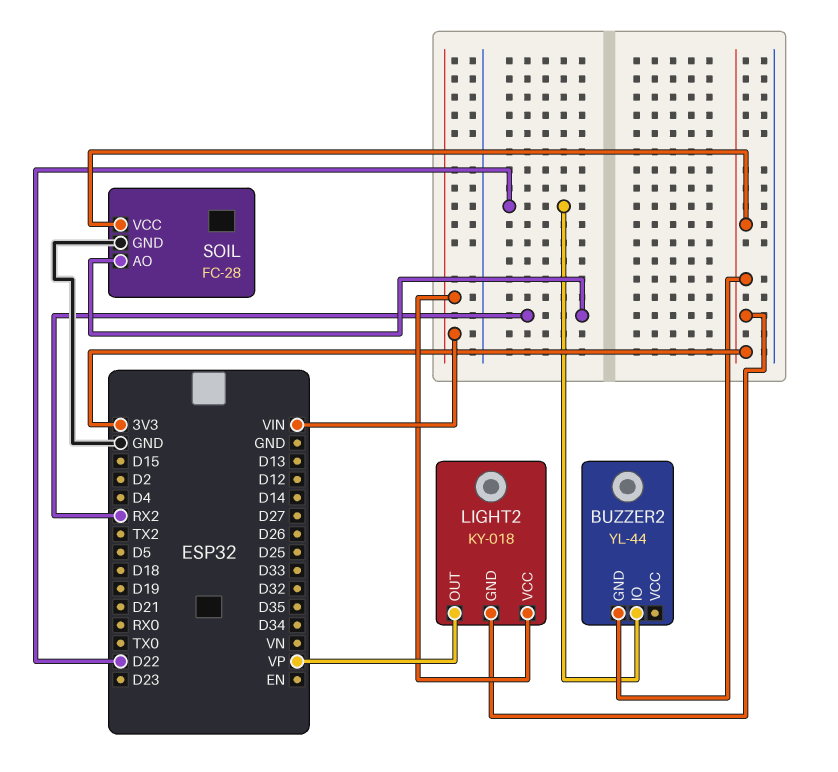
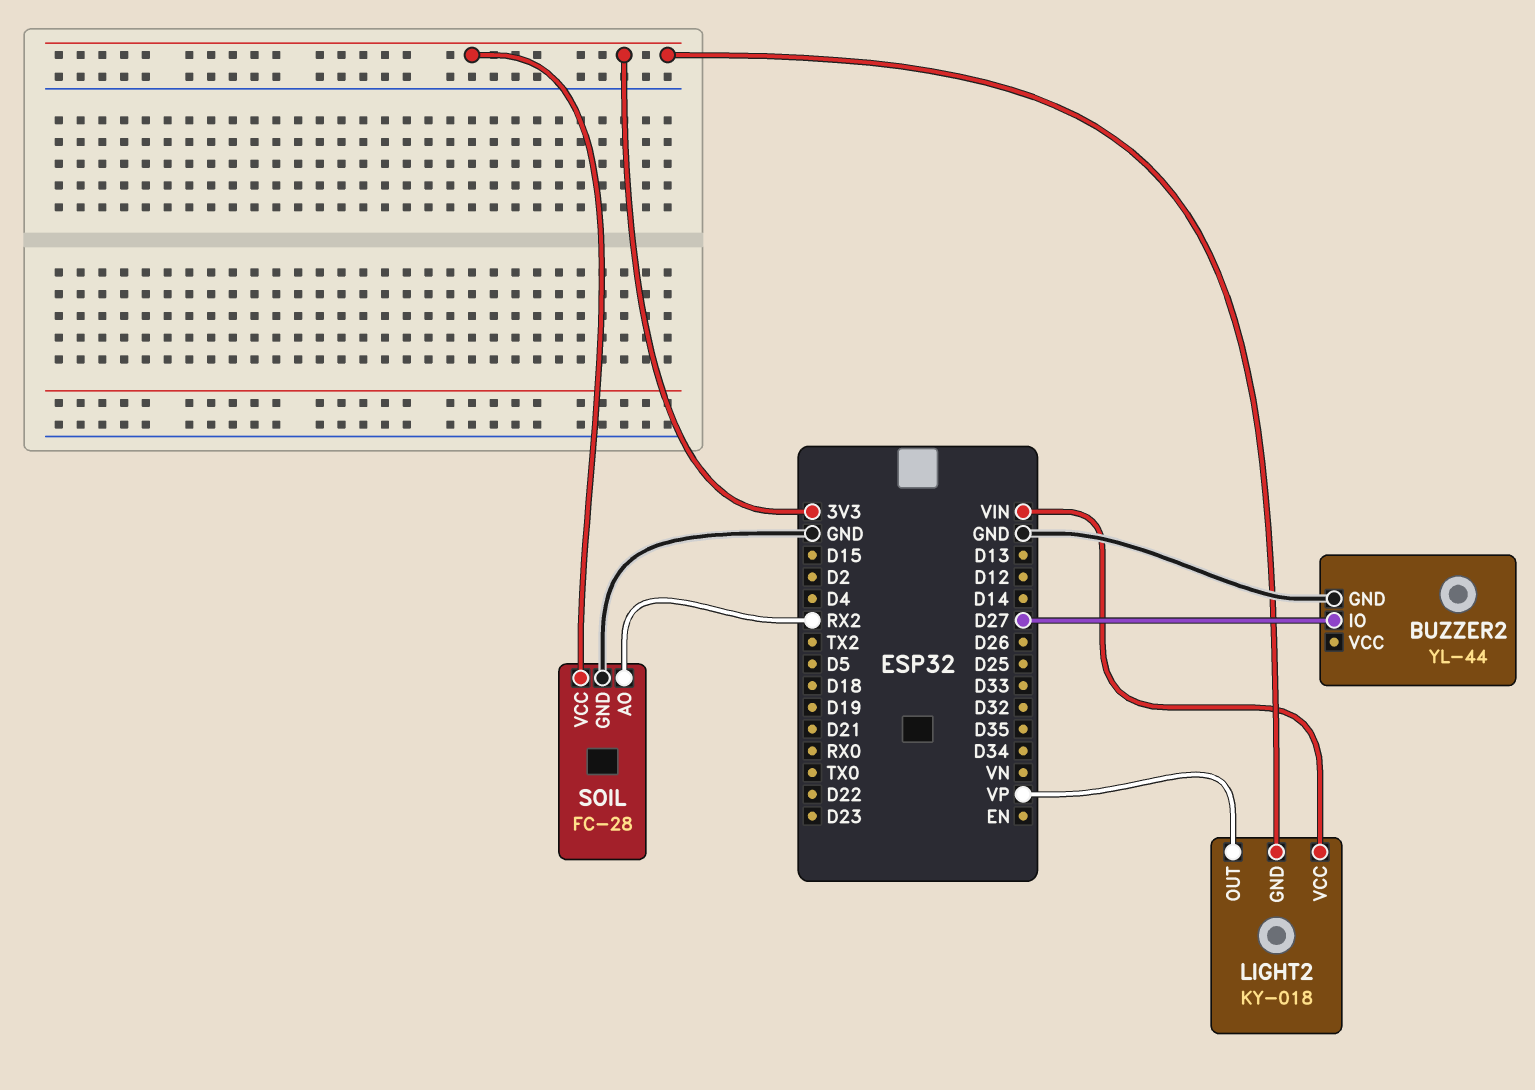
BUZZER2 pin GND: 3V3 -> GND
BUZZER2 pin IO: D22 -> D27

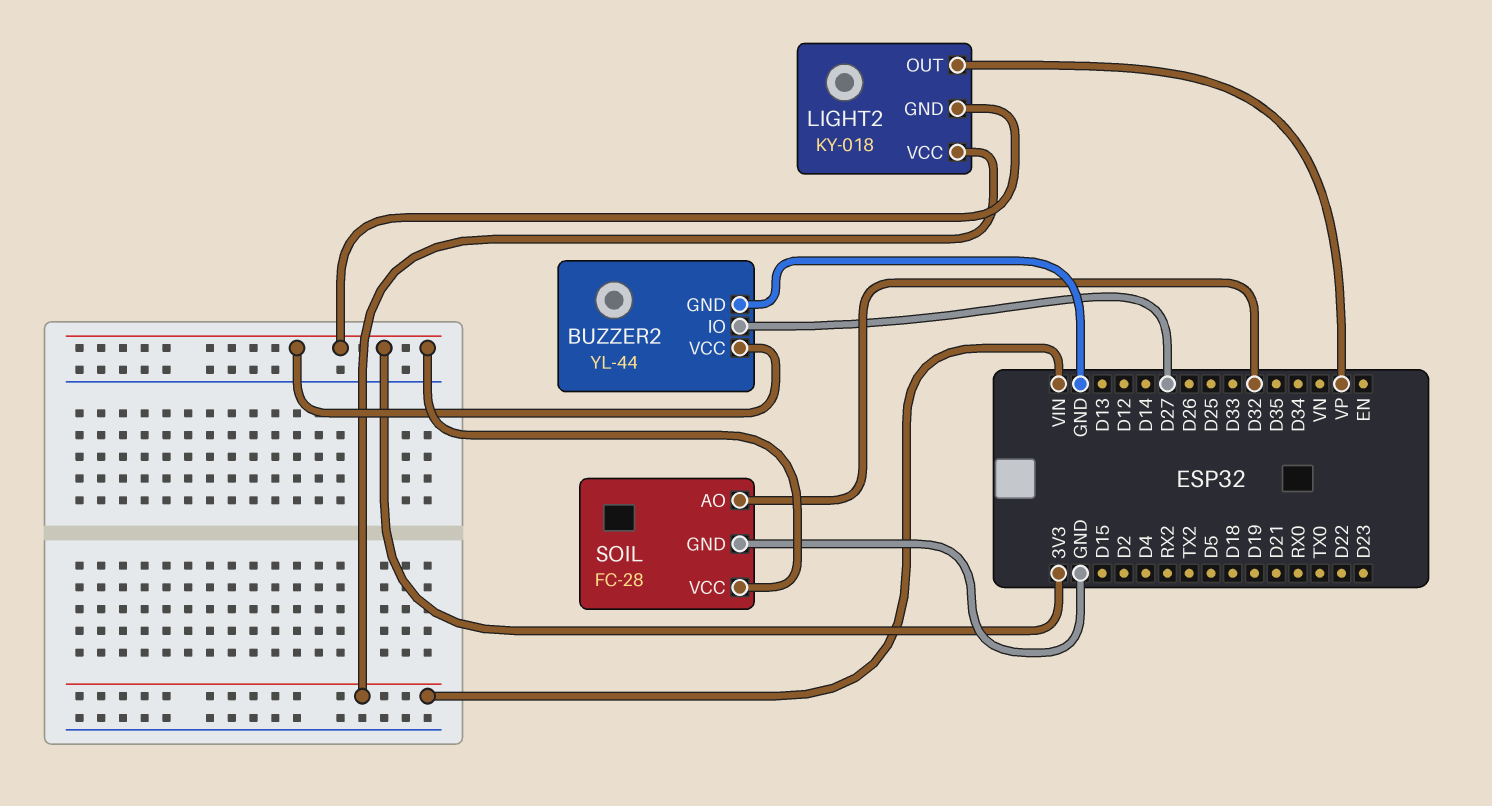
BUZZER2 pin VCC: none -> 3V3
SOIL pin AO: RX2 -> D32

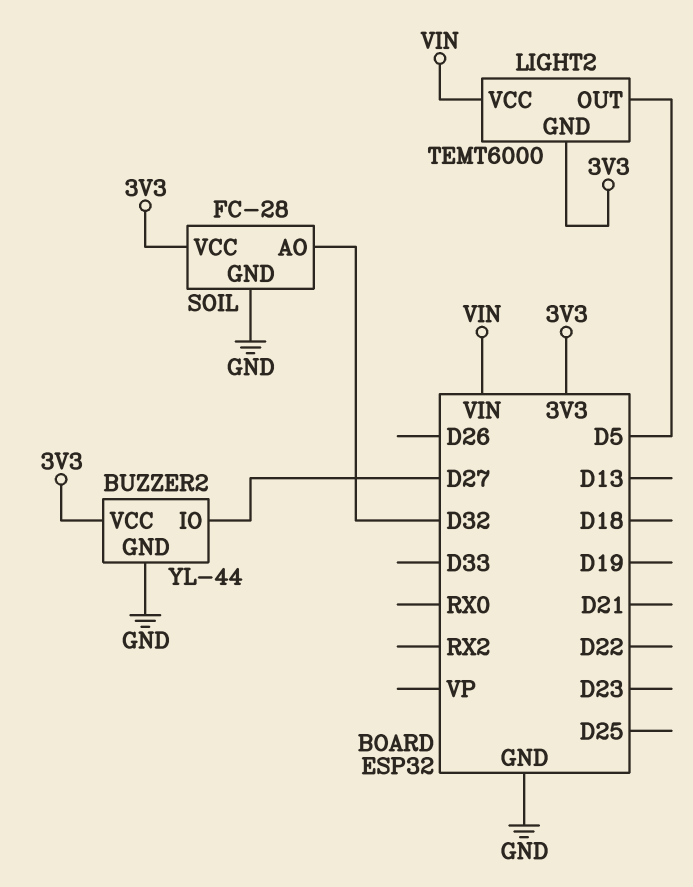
LIGHT2: KY-018 -> TEMT6000
LIGHT2 pin OUT: VP -> D5

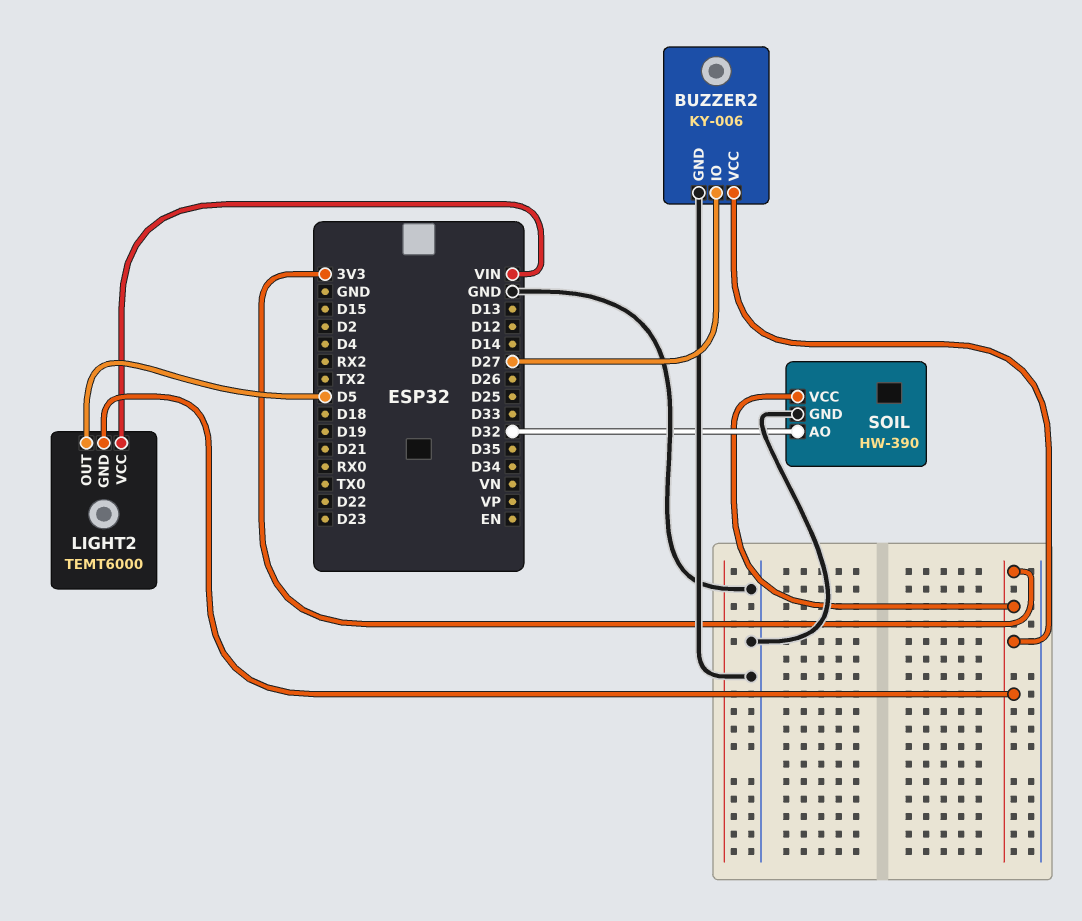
BUZZER2: YL-44 -> KY-006
SOIL: FC-28 -> HW-390

